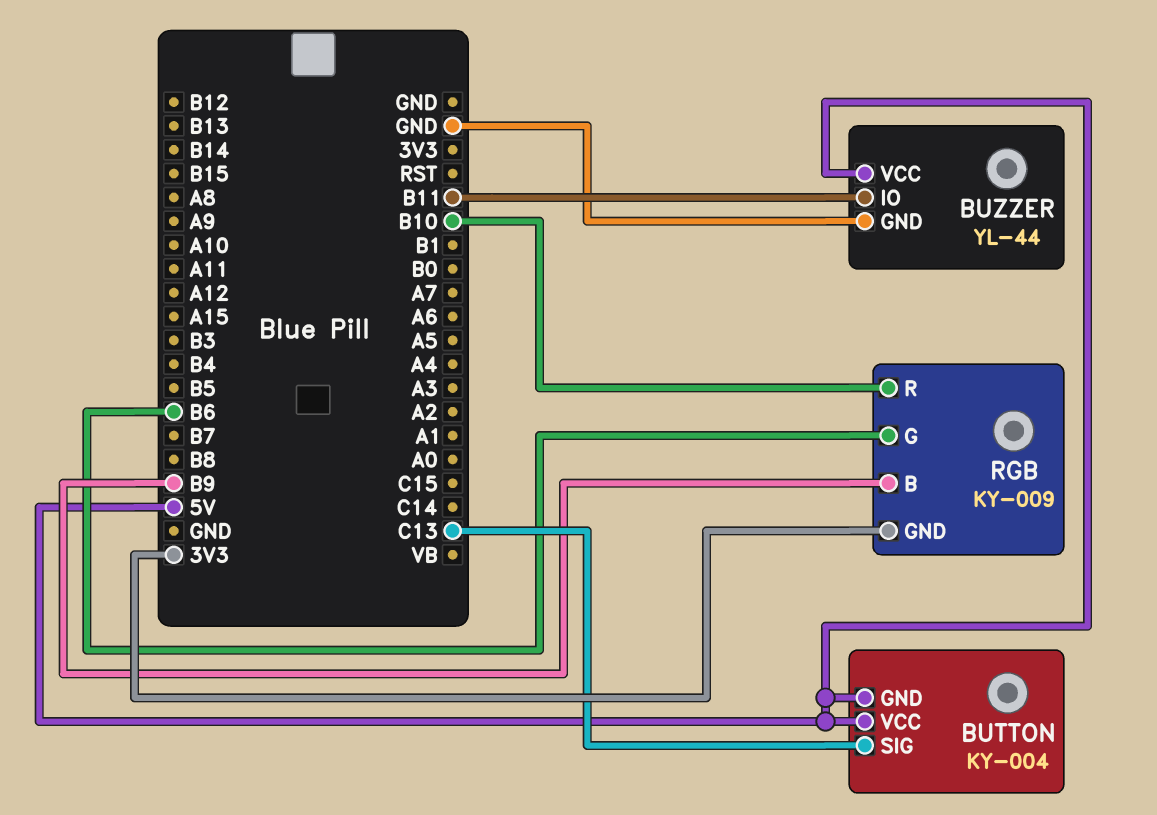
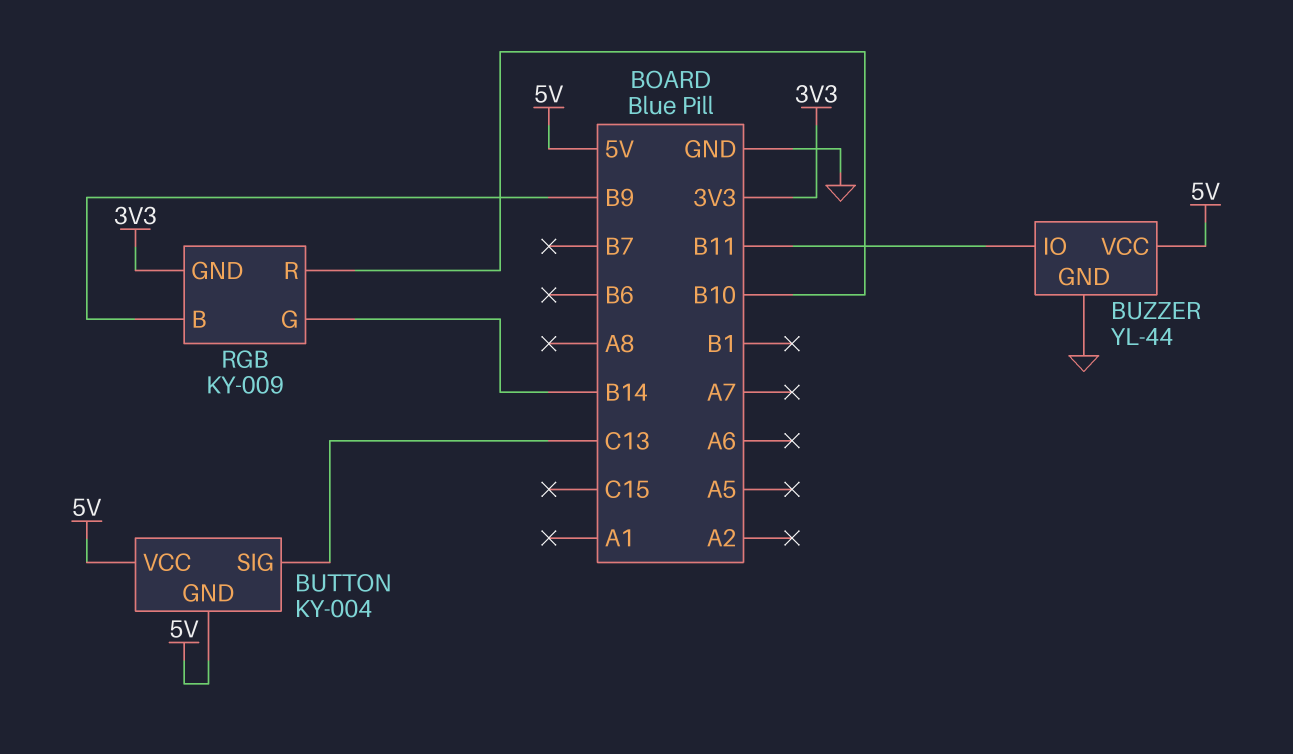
RGB pin G: B6 -> B14

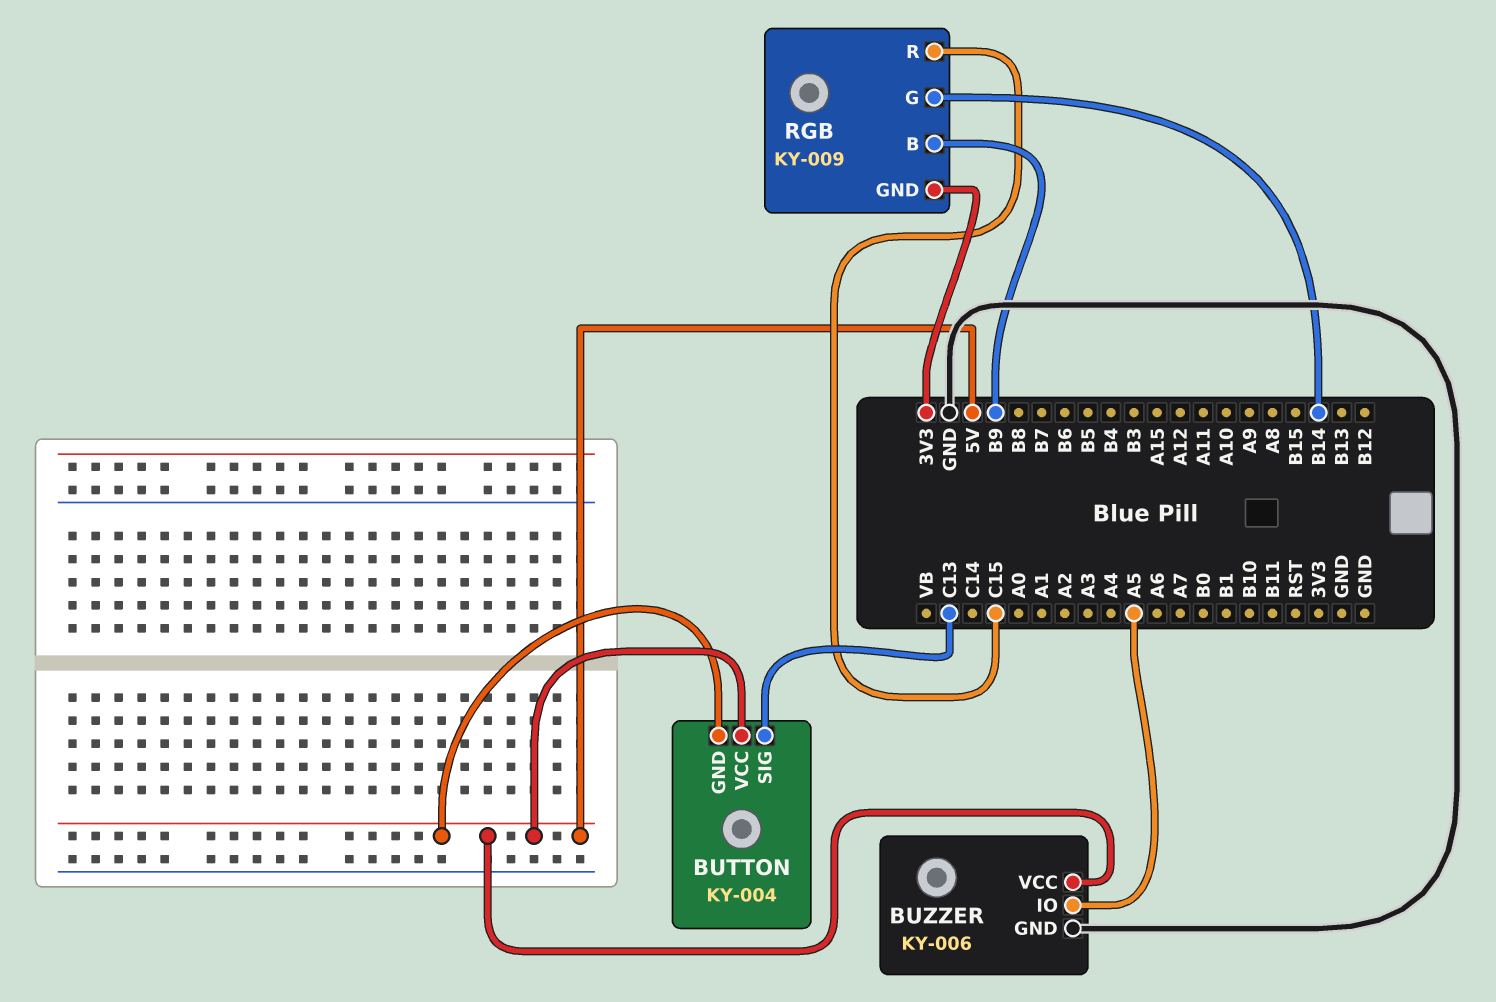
BUZZER: YL-44 -> KY-006
BUZZER pin IO: B11 -> A5
RGB pin R: B10 -> C15

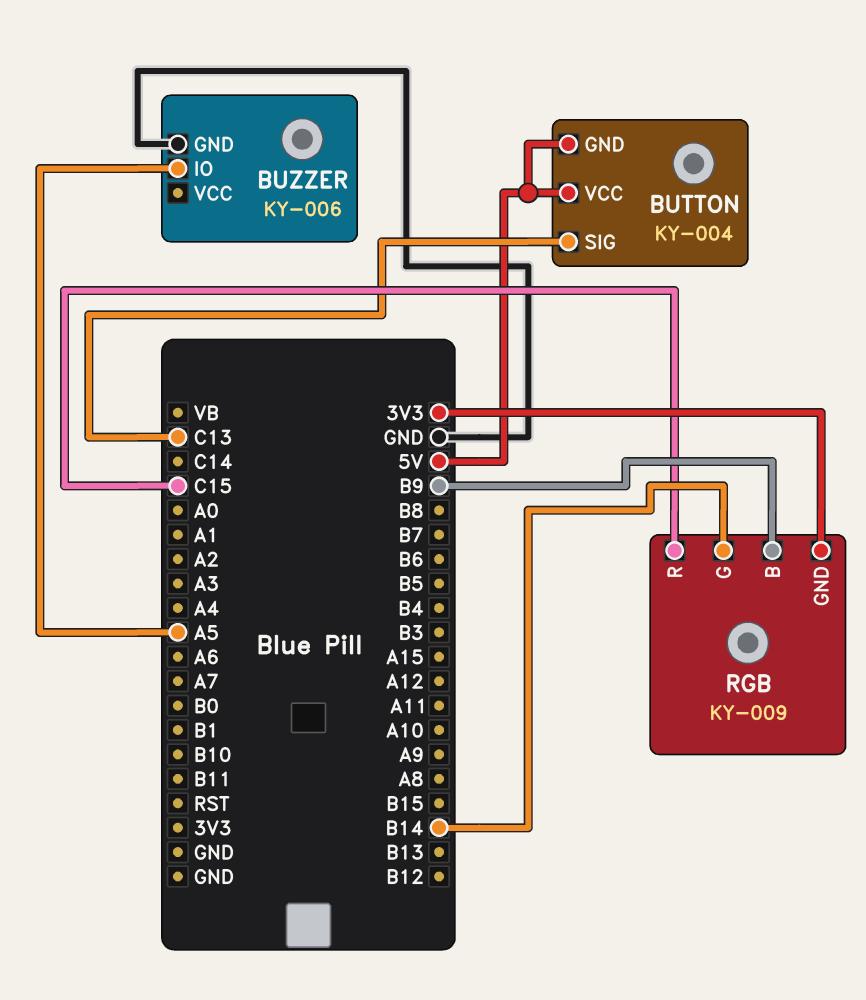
BUZZER pin VCC: 5V -> none

